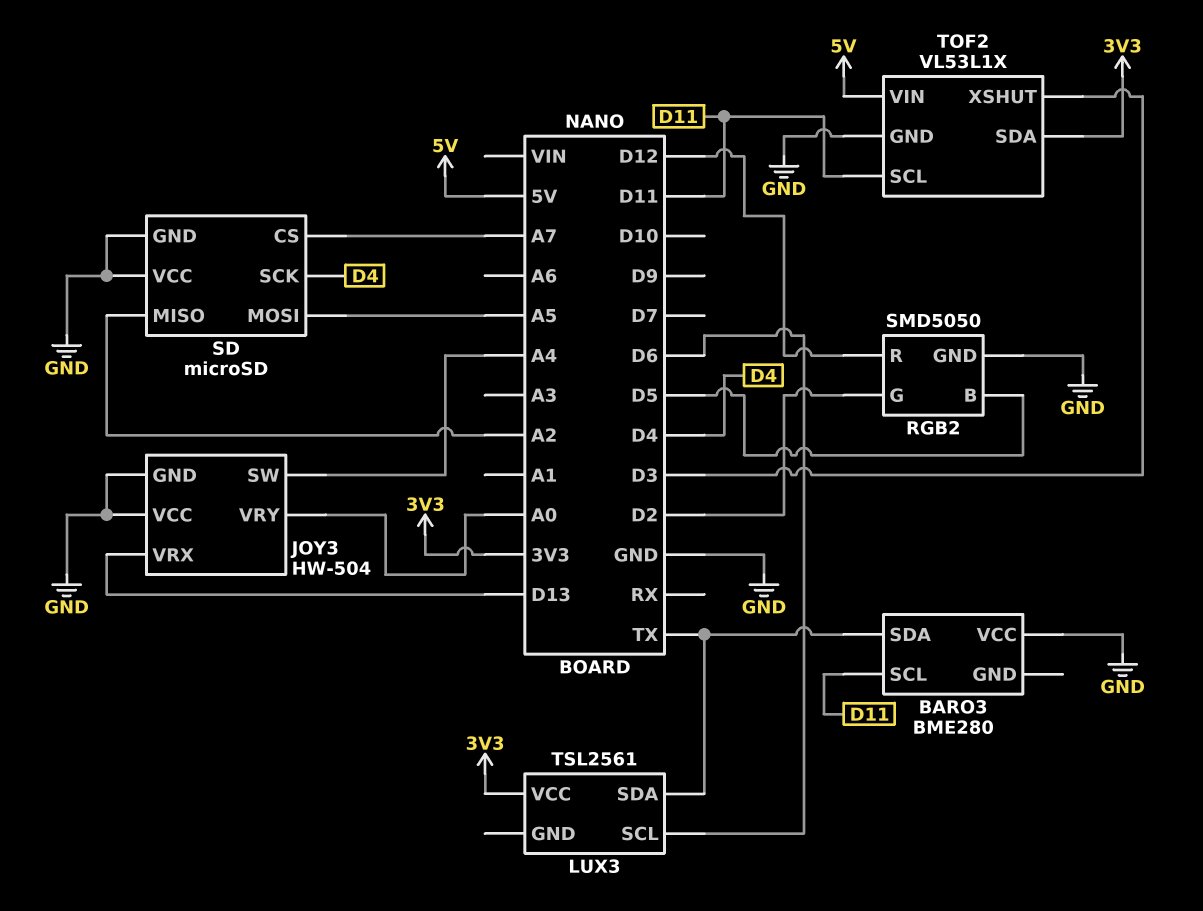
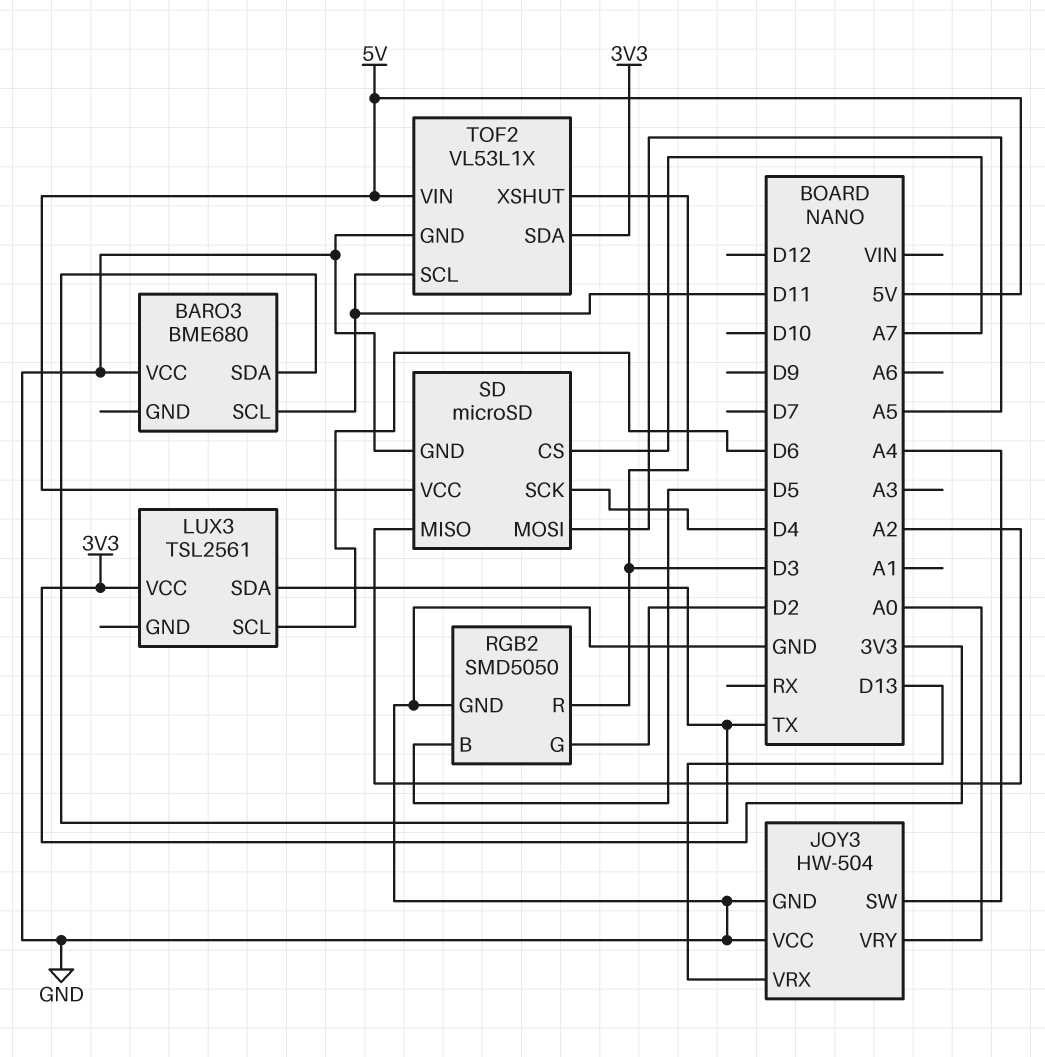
BARO3: BME280 -> BME680
RGB2 pin R: D12 -> D3
SD pin VCC: GND -> 5V

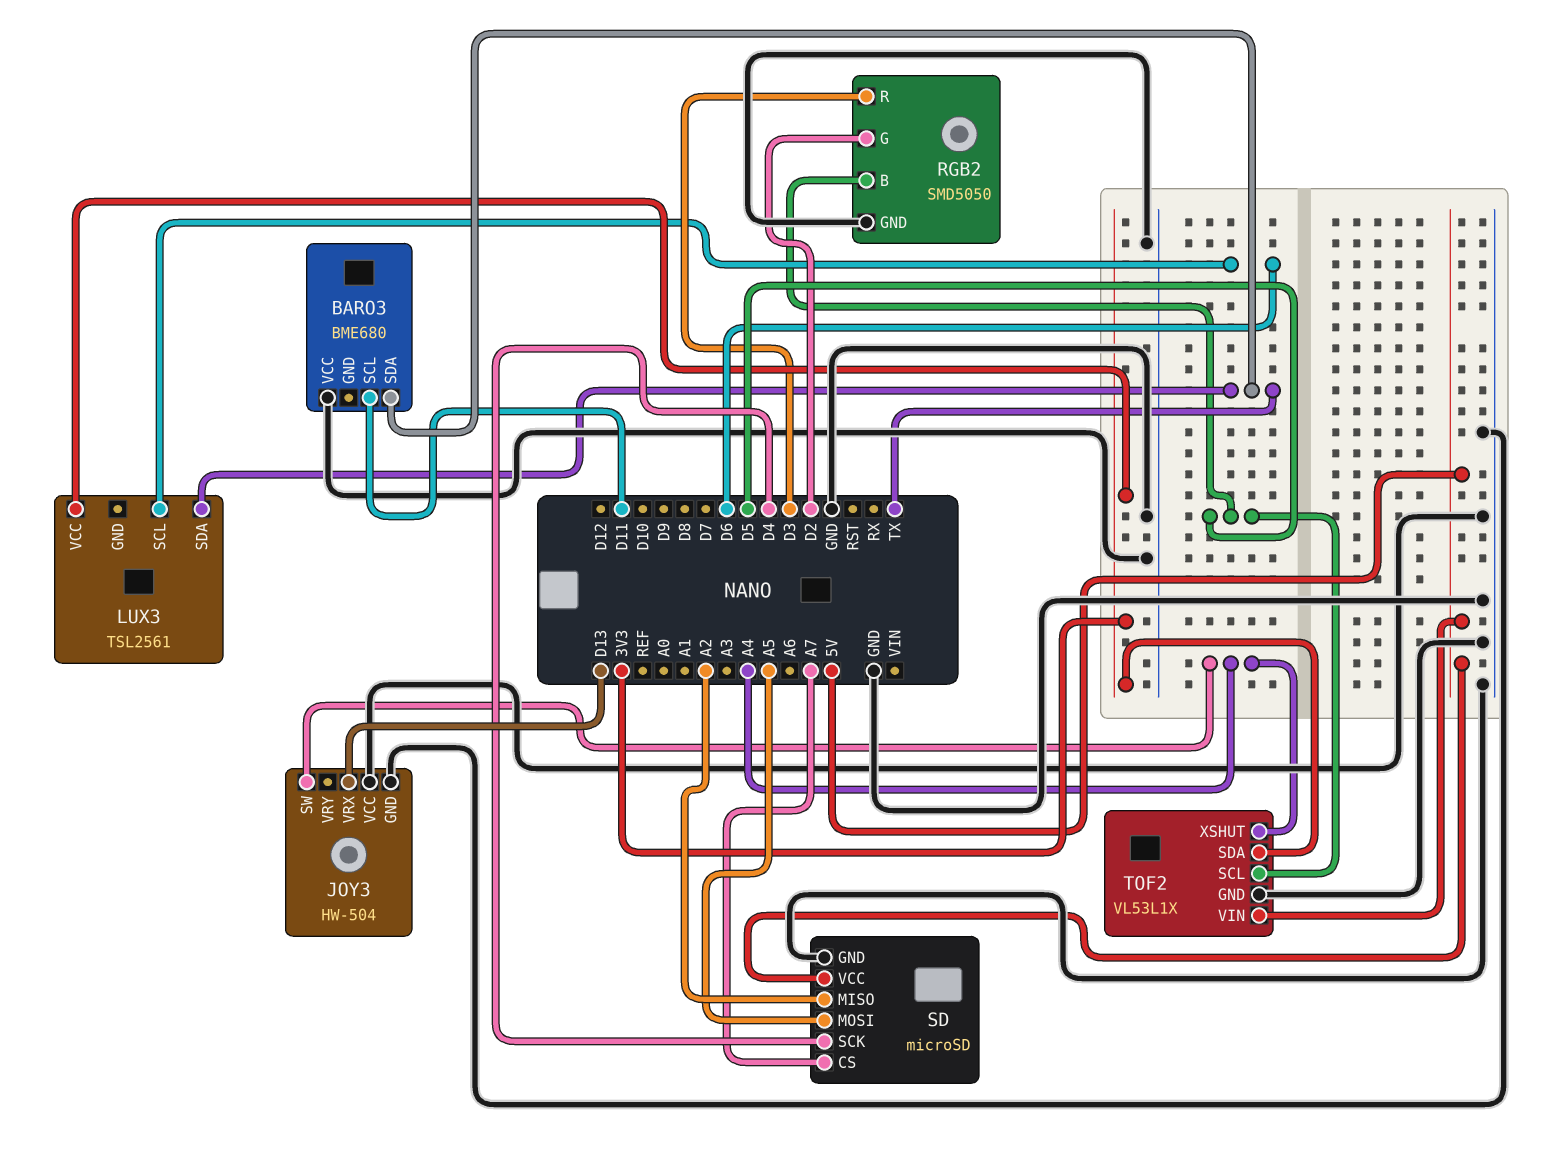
JOY3 pin VRY: A0 -> none
TOF2 pin SCL: D11 -> D5
TOF2 pin XSHUT: D3 -> A4

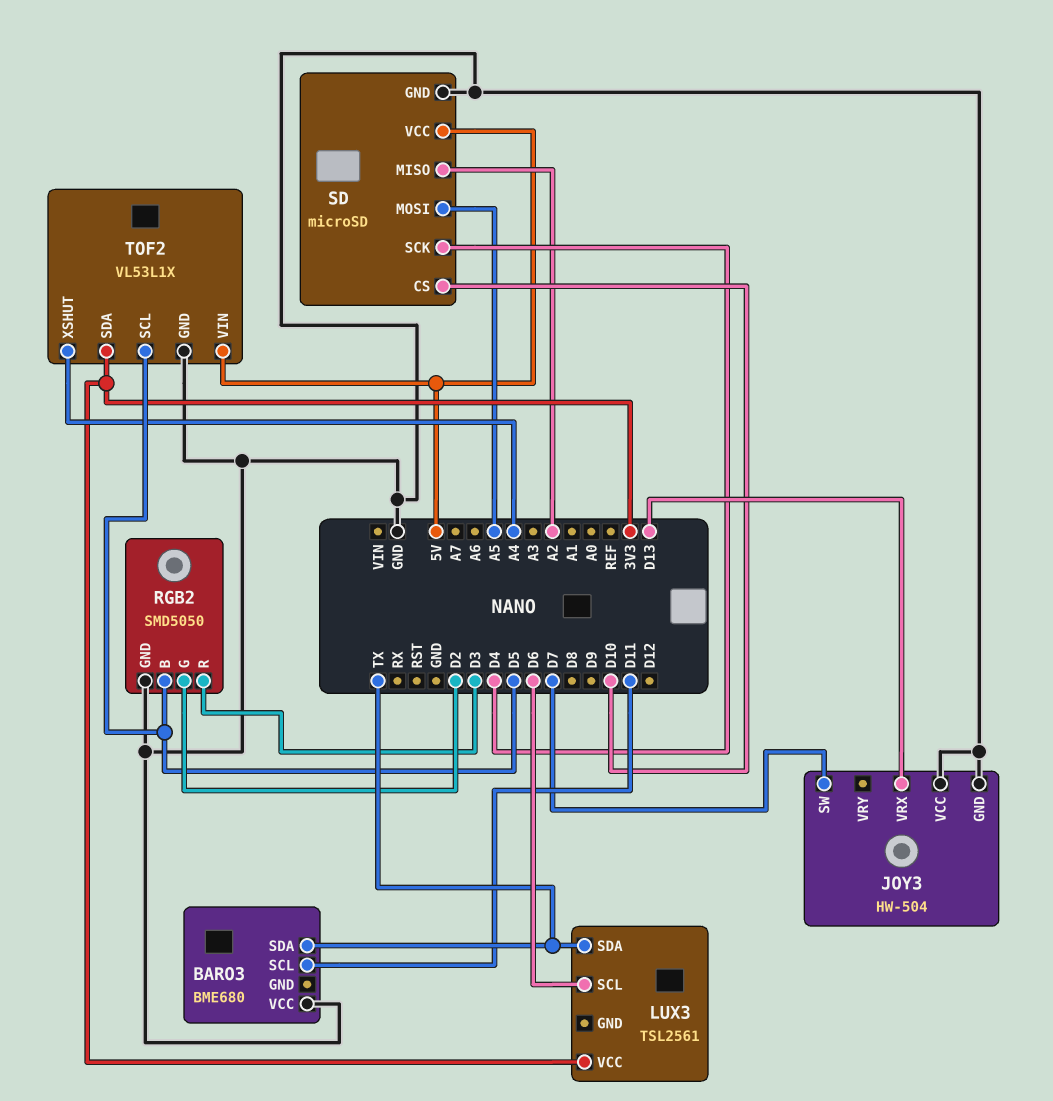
JOY3 pin SW: A4 -> D7
SD pin CS: A7 -> D10

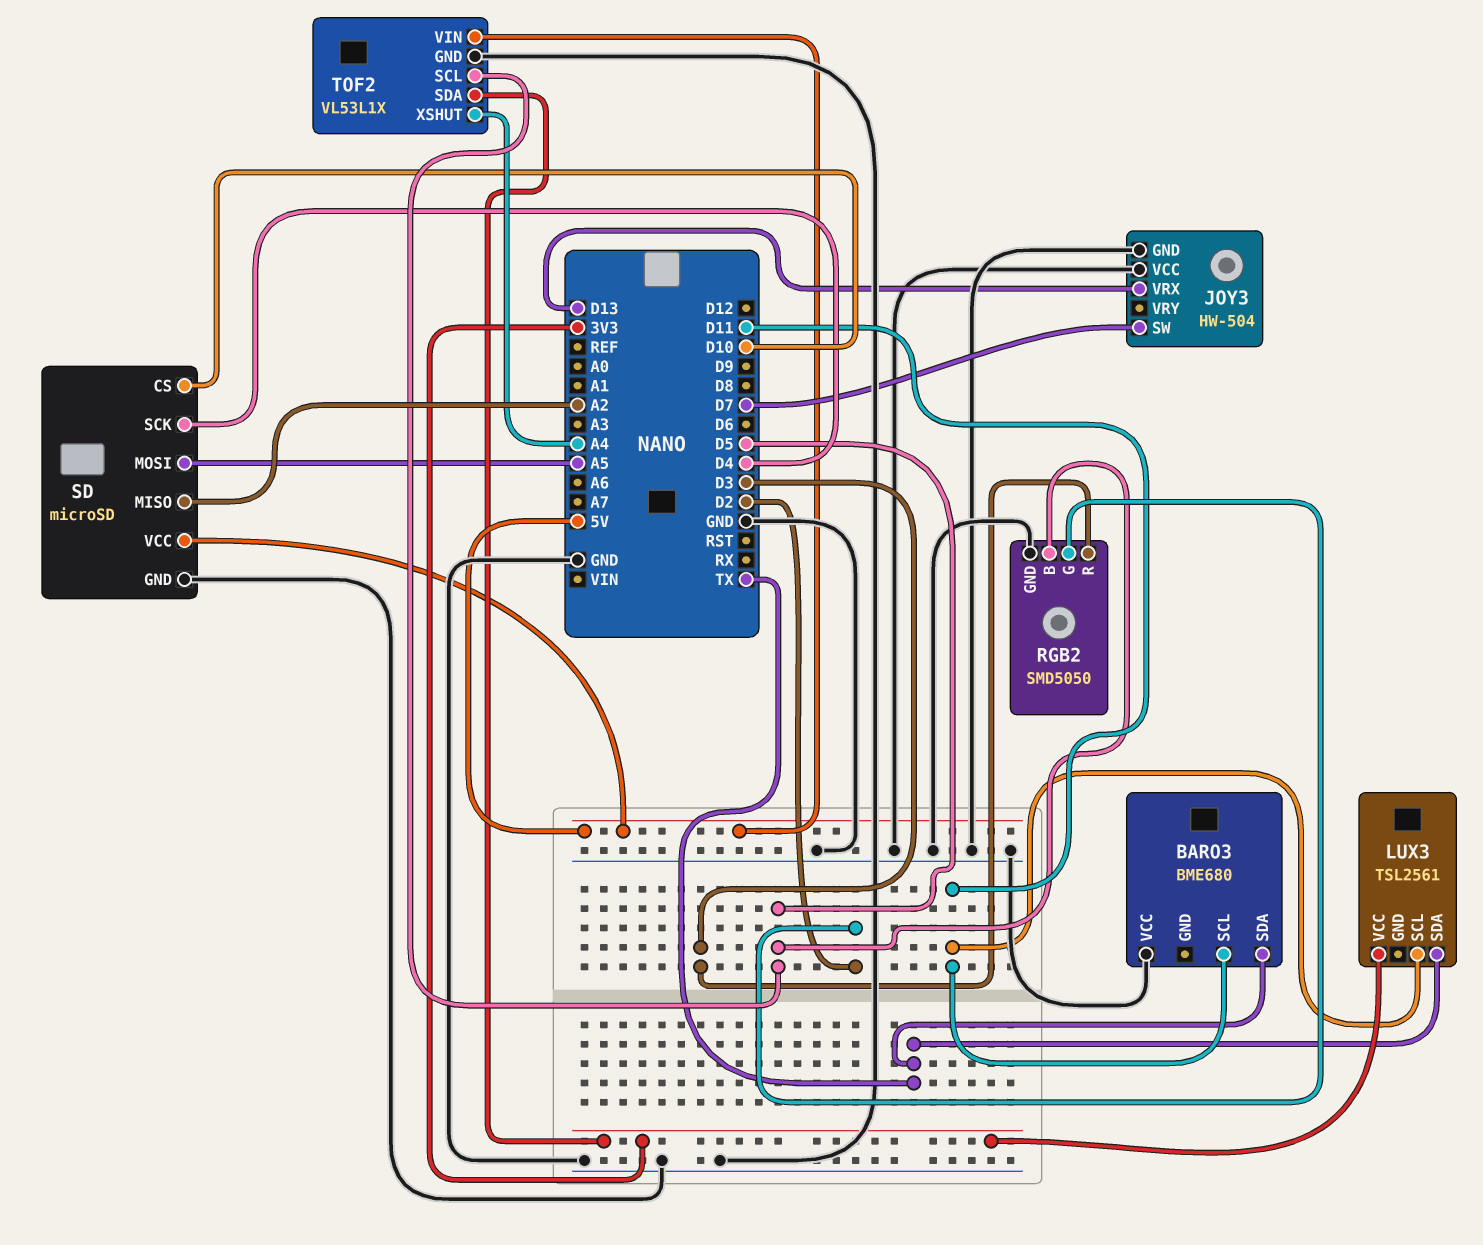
LUX3 pin SCL: D6 -> D11

